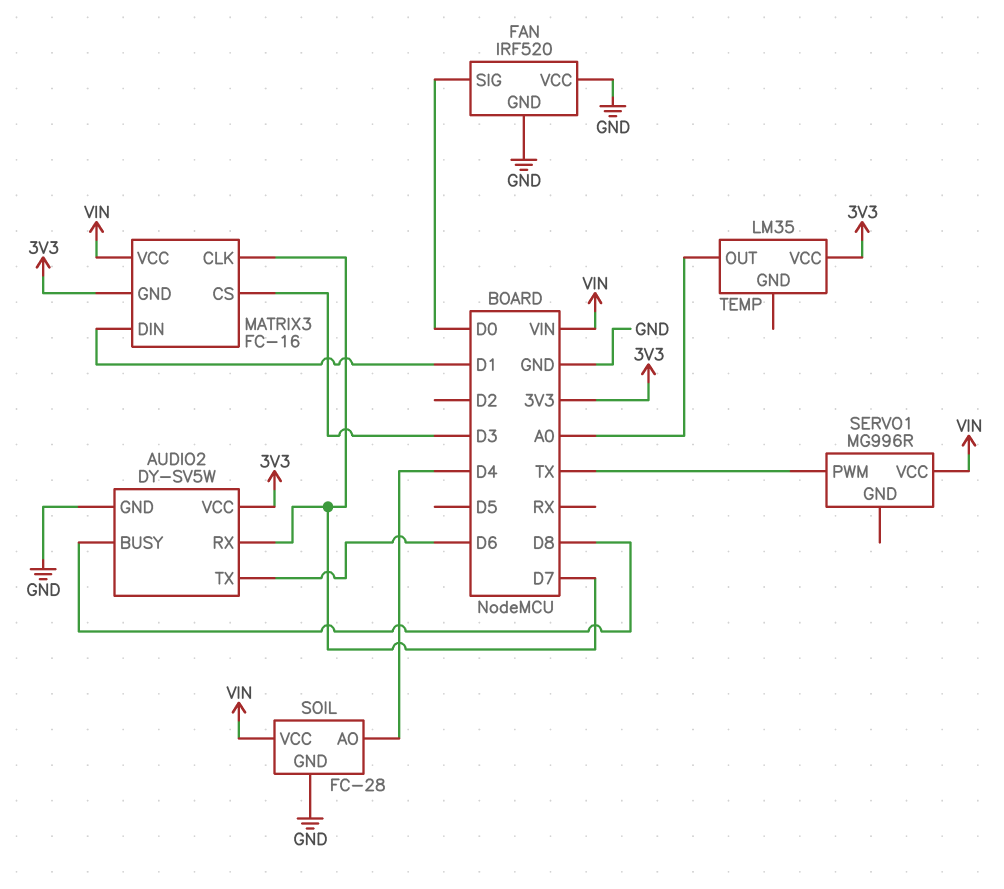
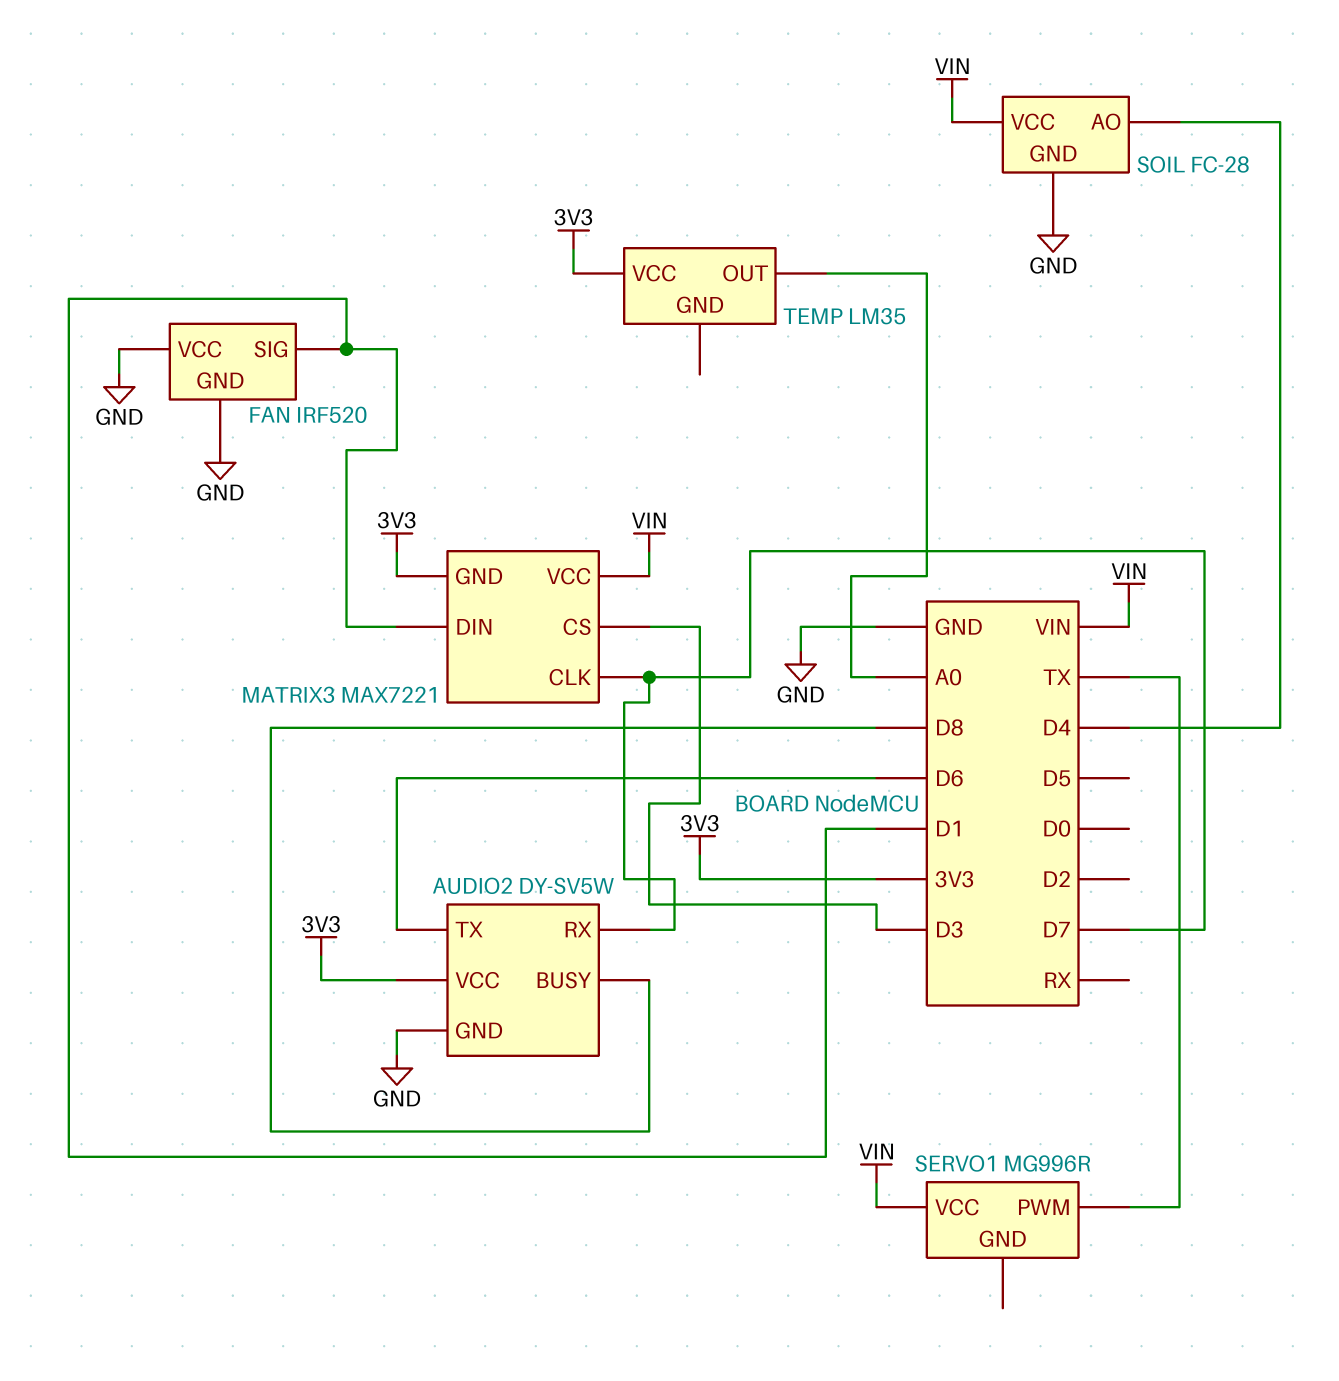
FAN pin SIG: D0 -> D1
MATRIX3: FC-16 -> MAX7221

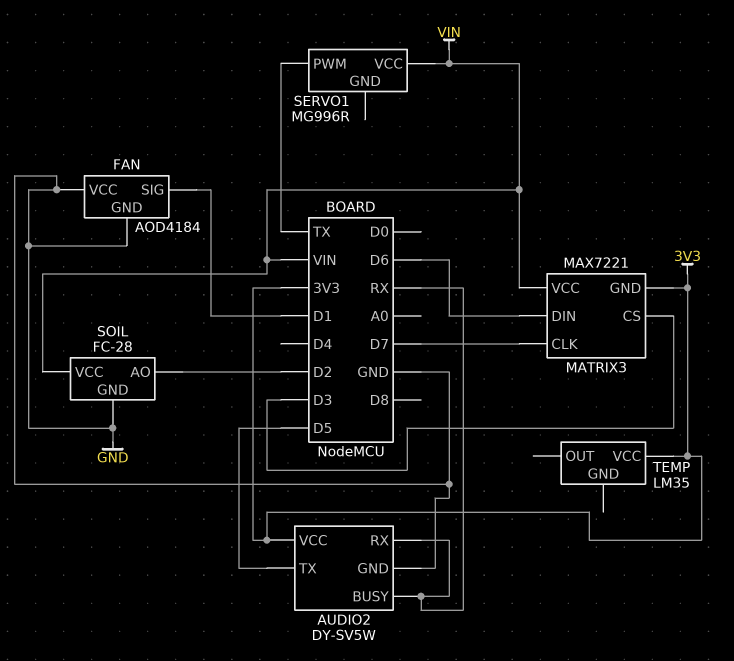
AUDIO2 pin BUSY: D8 -> RX
AUDIO2 pin RX: D7 -> RX
AUDIO2 pin TX: D6 -> D5
FAN: IRF520 -> AOD4184
MATRIX3 pin DIN: D1 -> D6
SOIL pin AO: D4 -> D2
TEMP pin OUT: A0 -> none

